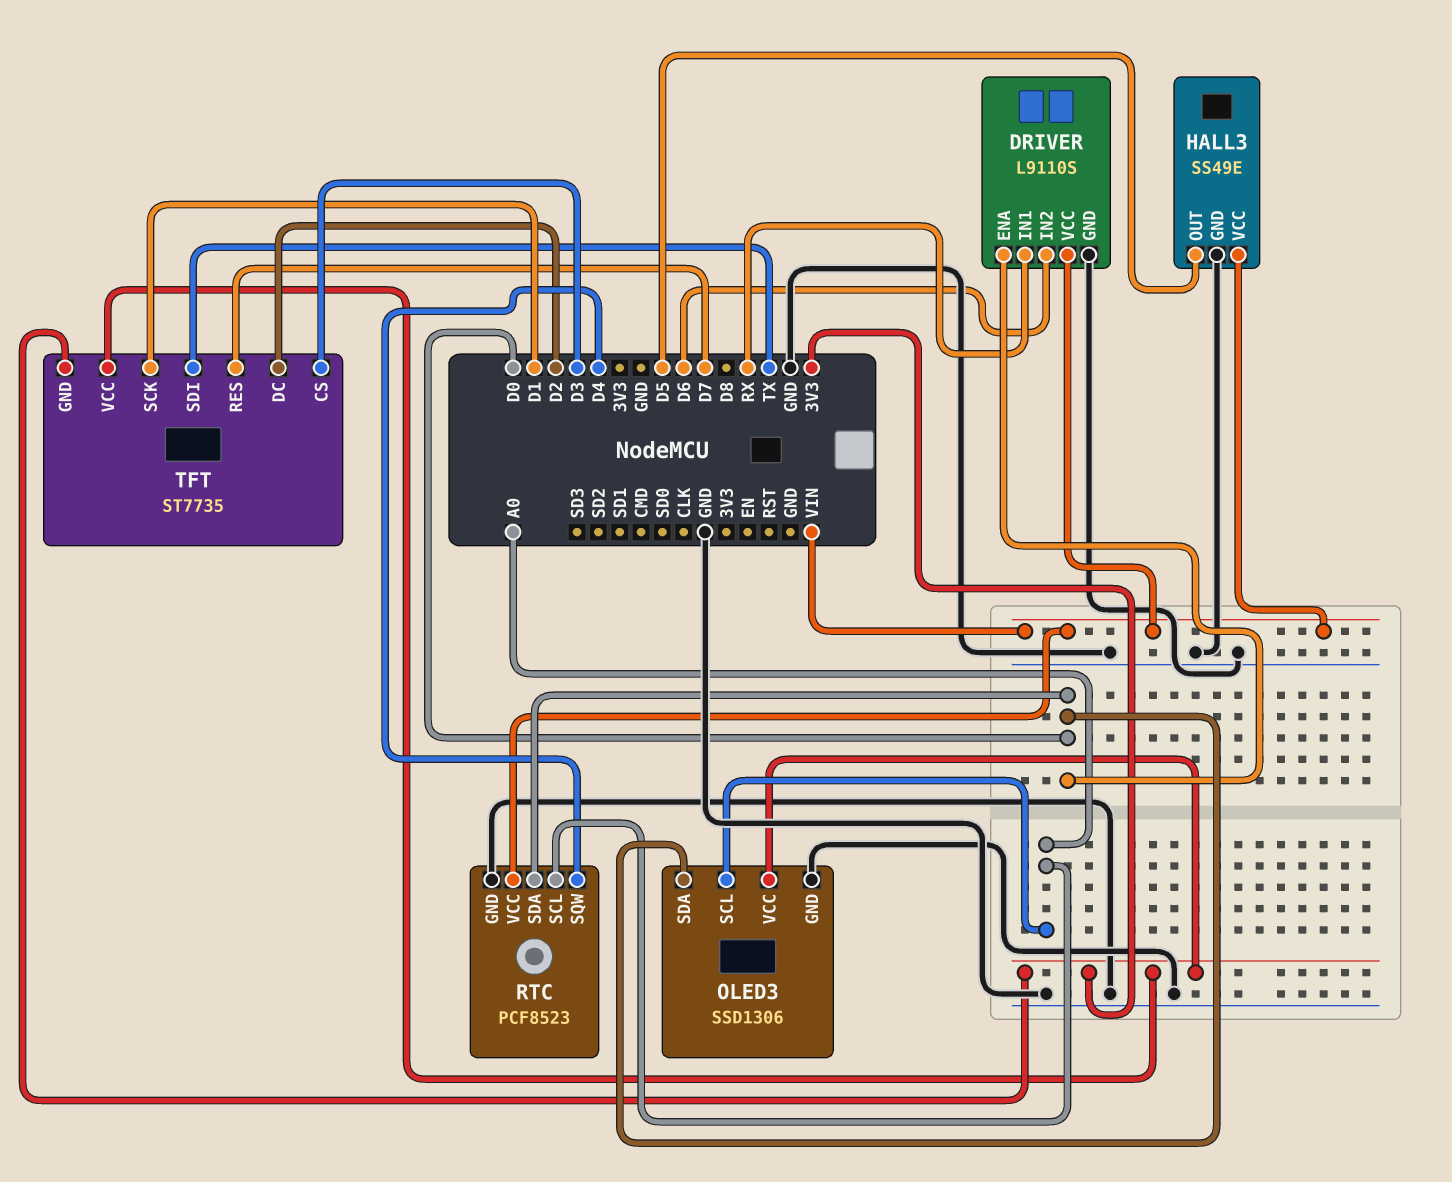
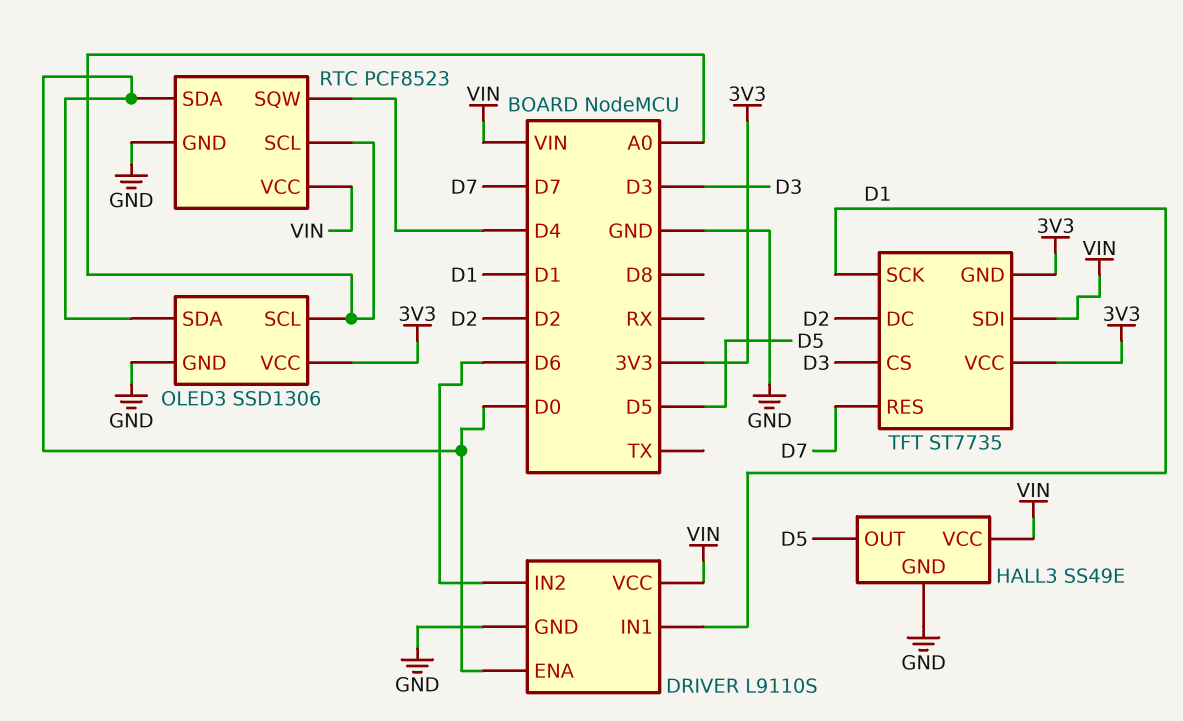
DRIVER pin IN1: RX -> D1
TFT pin SDI: TX -> VIN

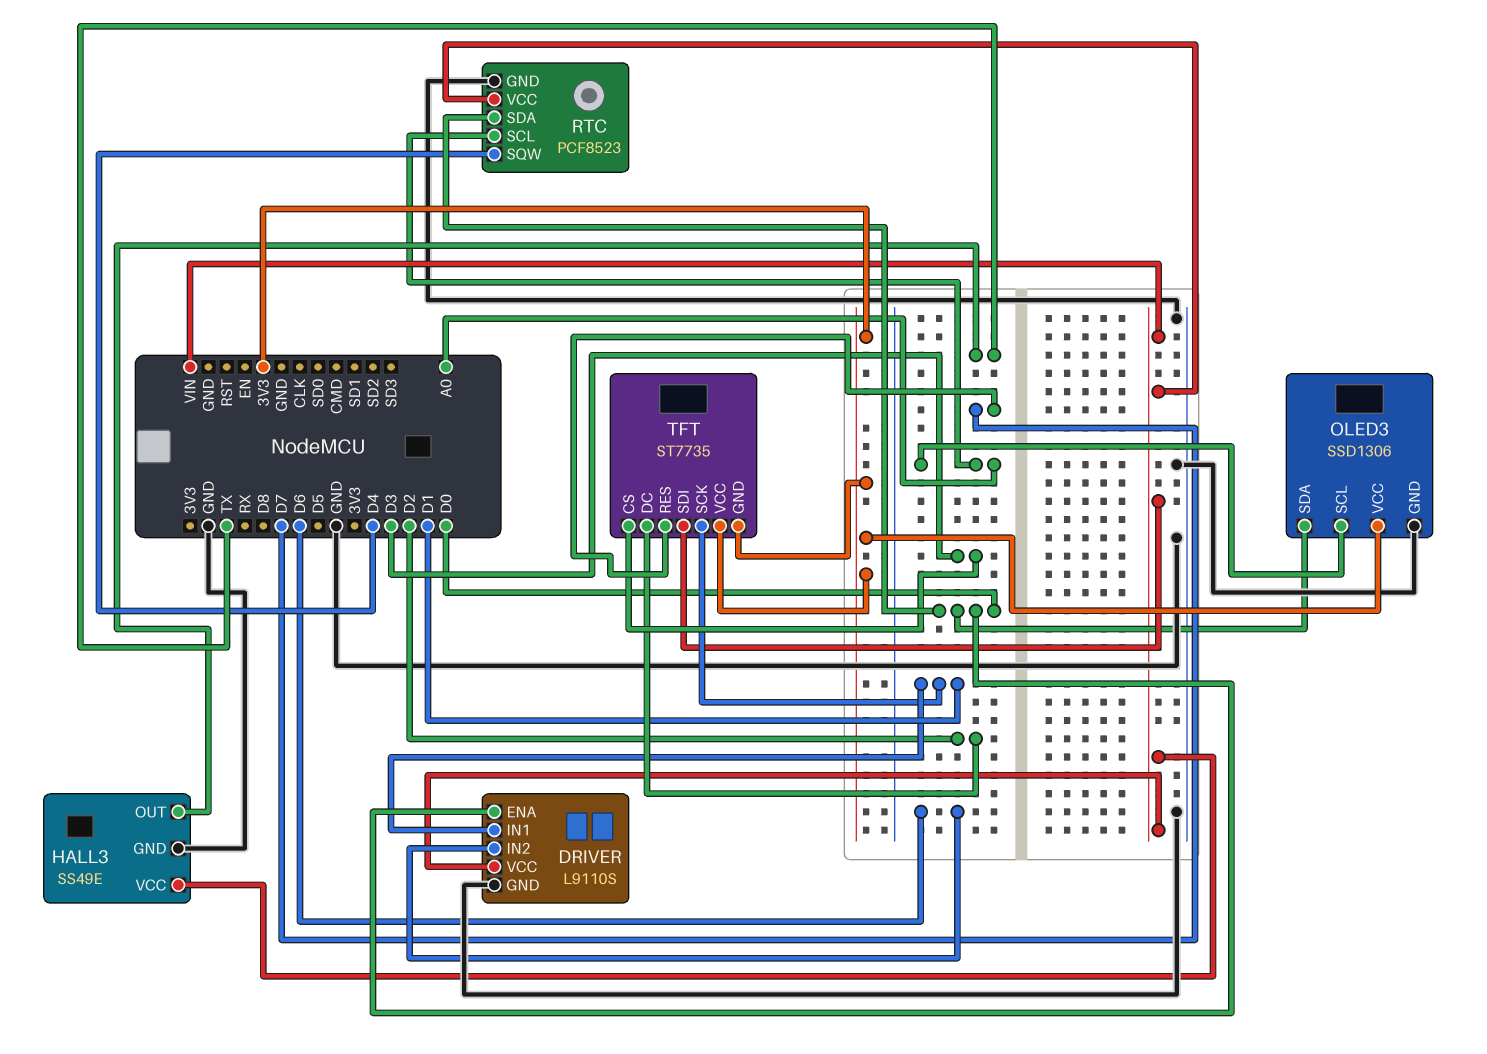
HALL3 pin OUT: D5 -> TX

